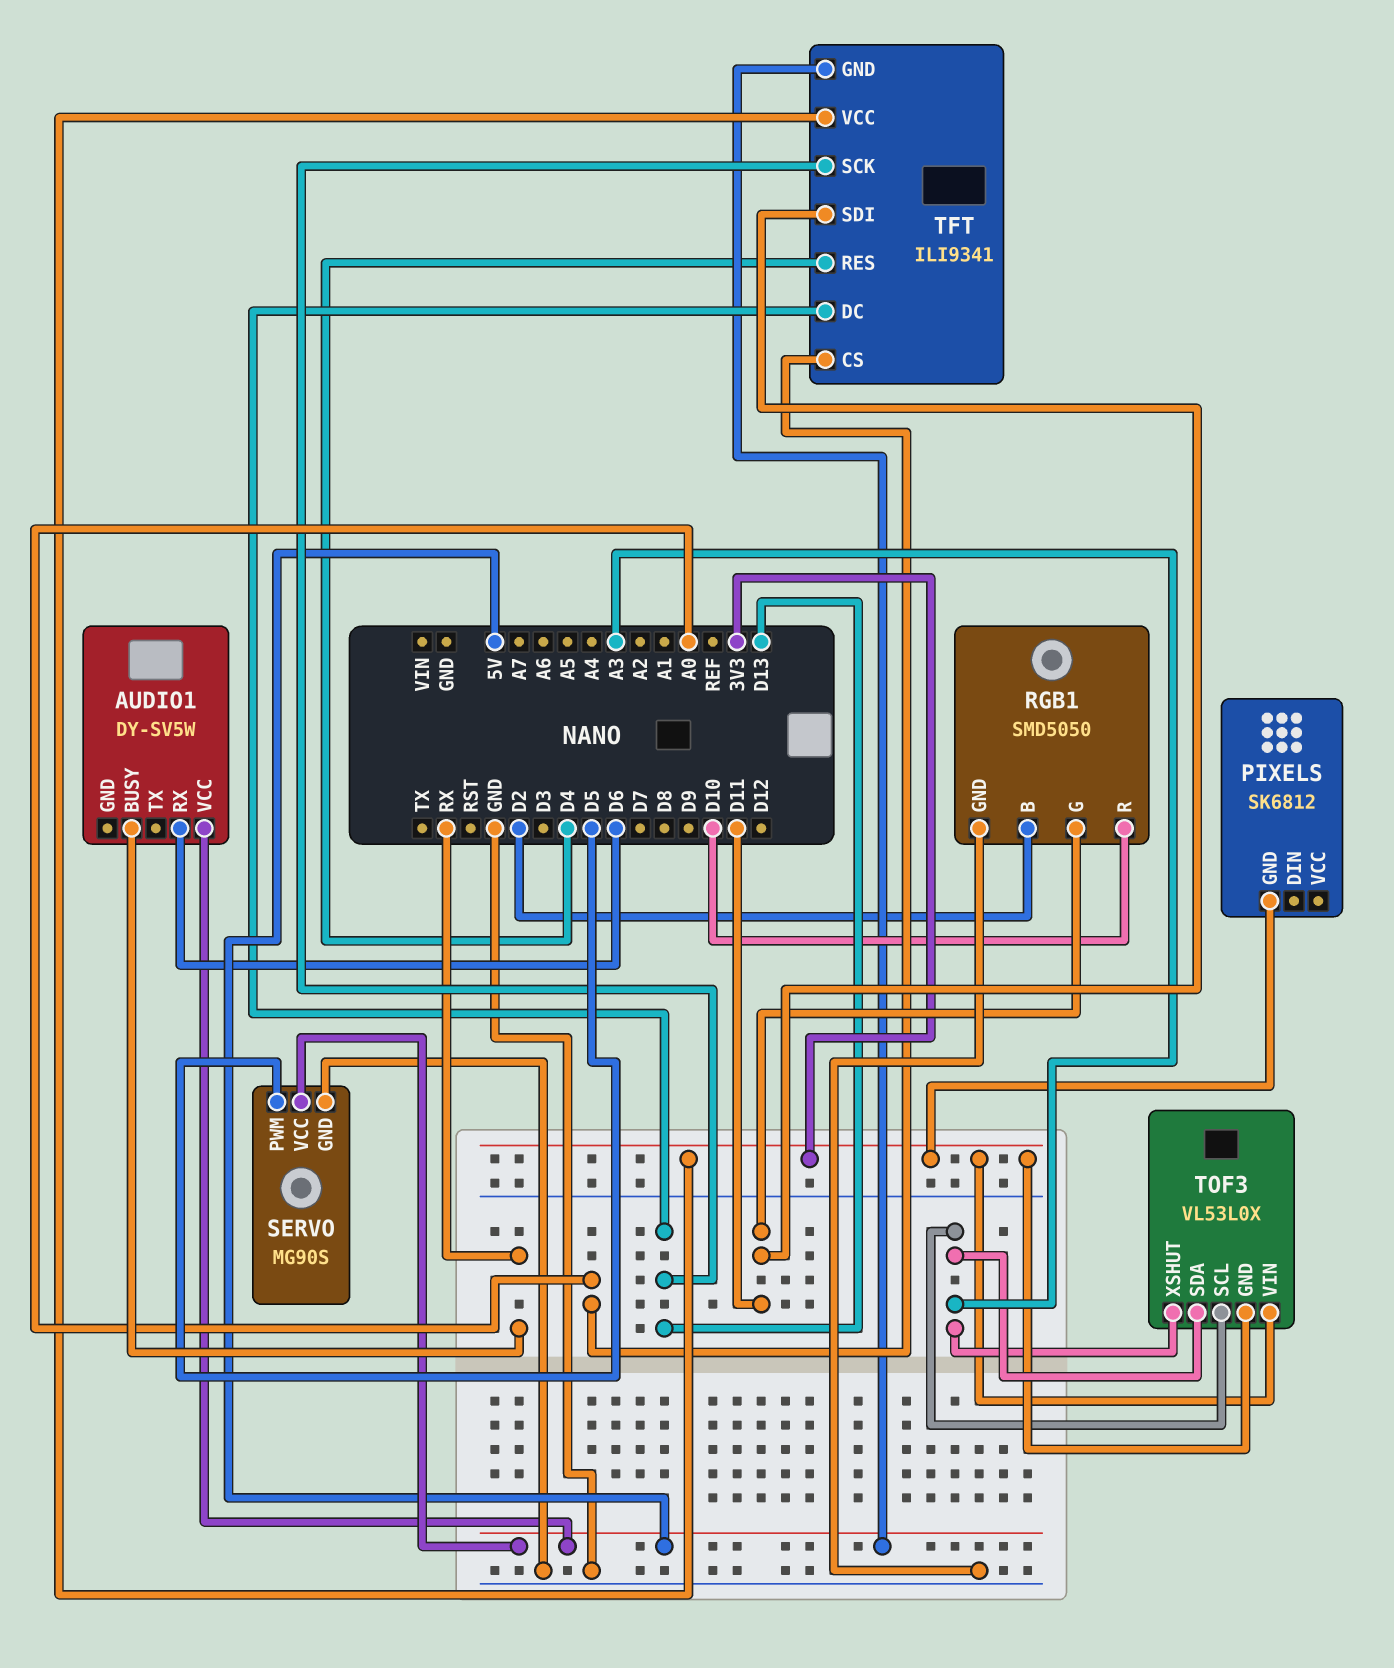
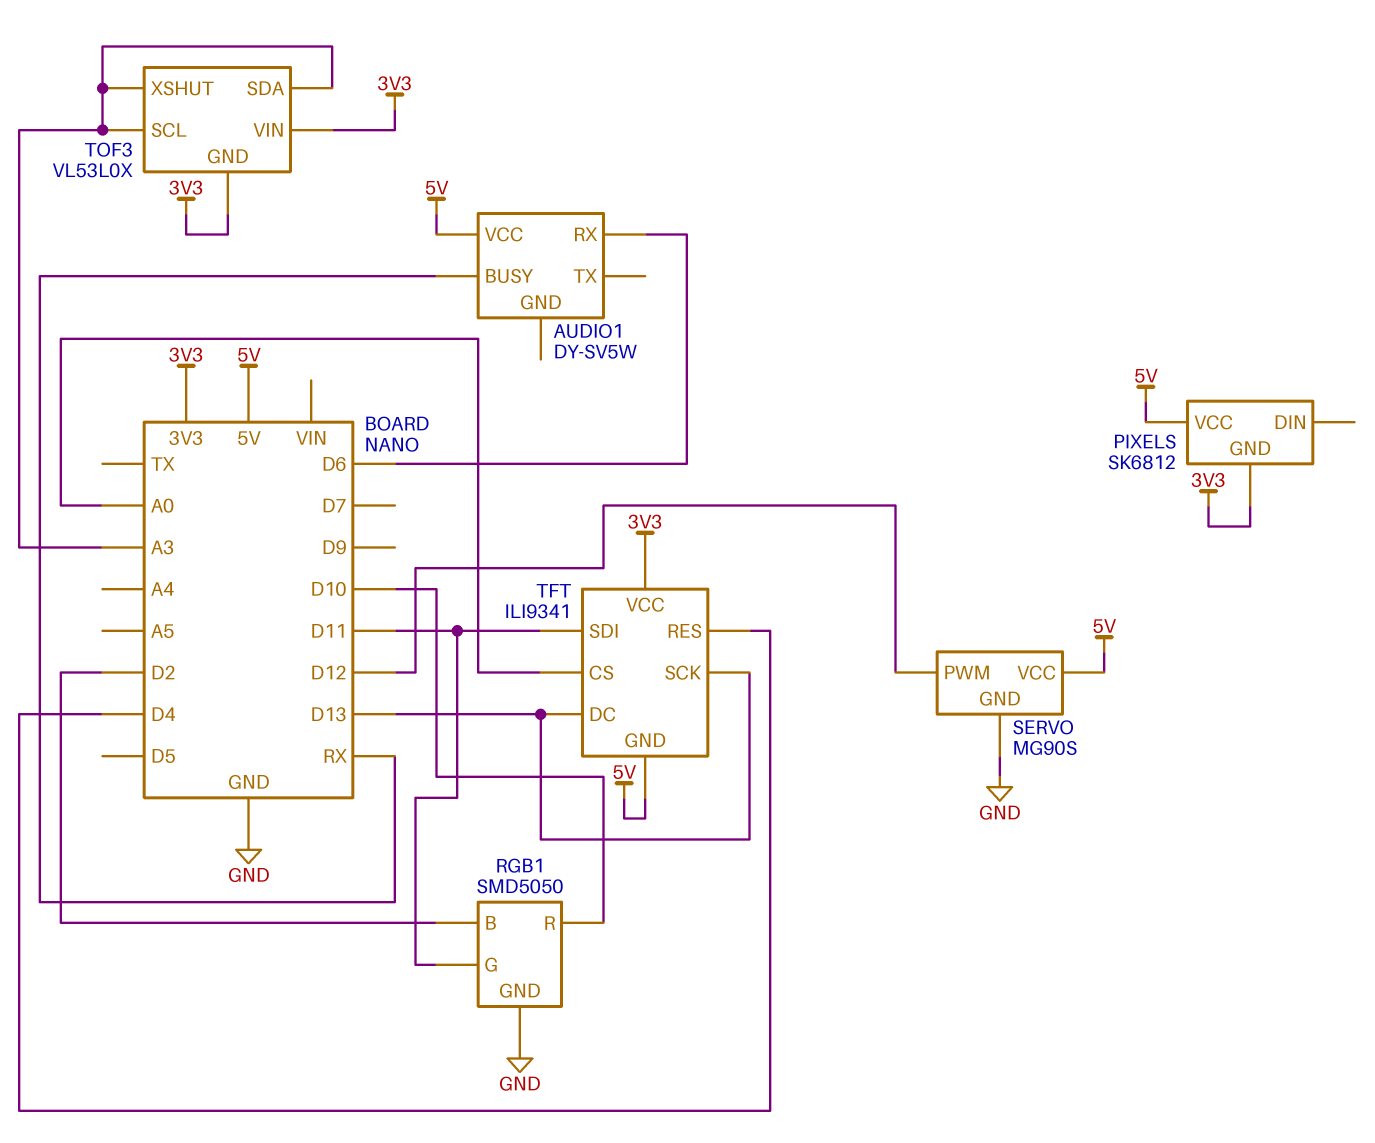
PIXELS pin VCC: none -> 5V
SERVO pin PWM: D5 -> D12

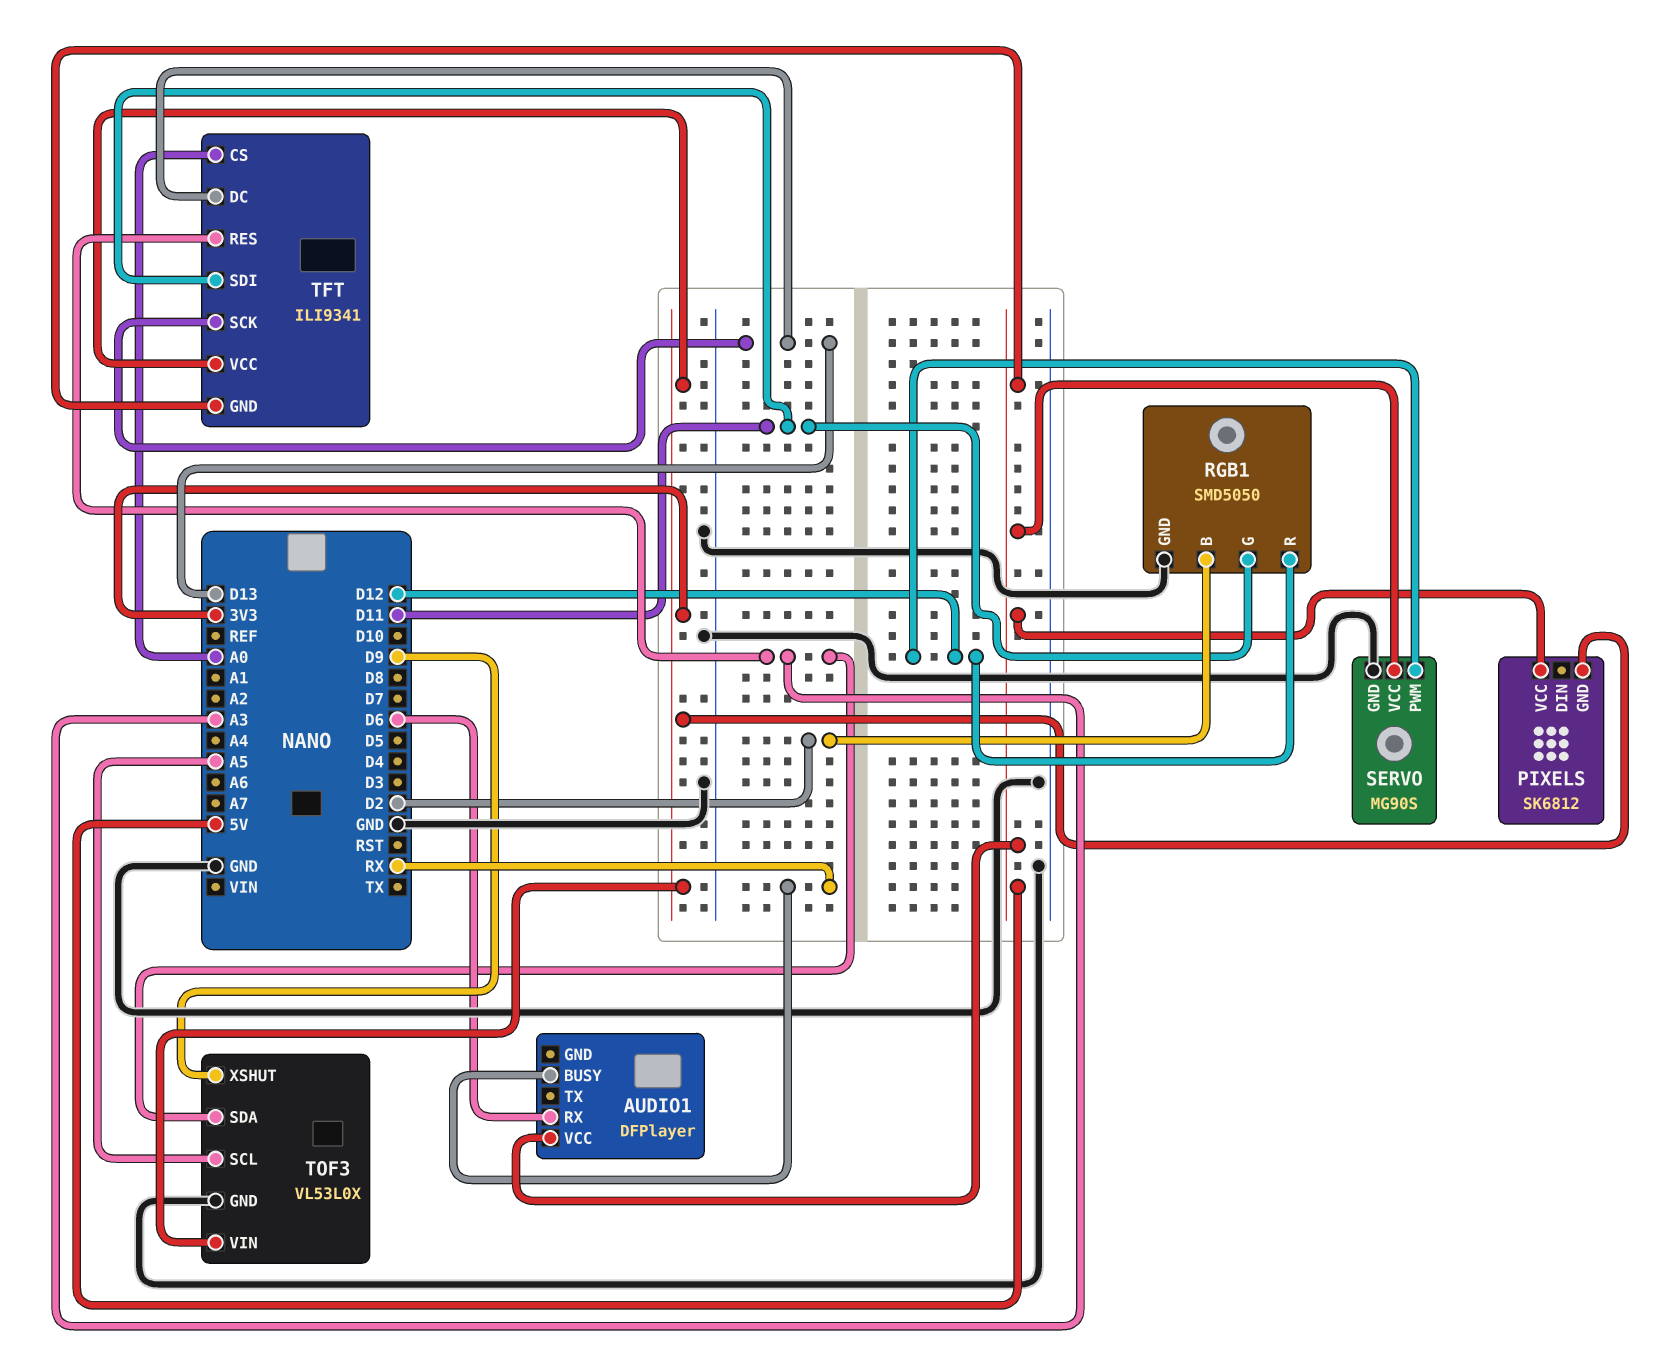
AUDIO1: DY-SV5W -> DFPlayer
RGB1 pin R: D10 -> D12
TFT pin RES: D4 -> A3
TOF3 pin GND: 3V3 -> GND
TOF3 pin SCL: A3 -> A5
TOF3 pin XSHUT: A3 -> D9

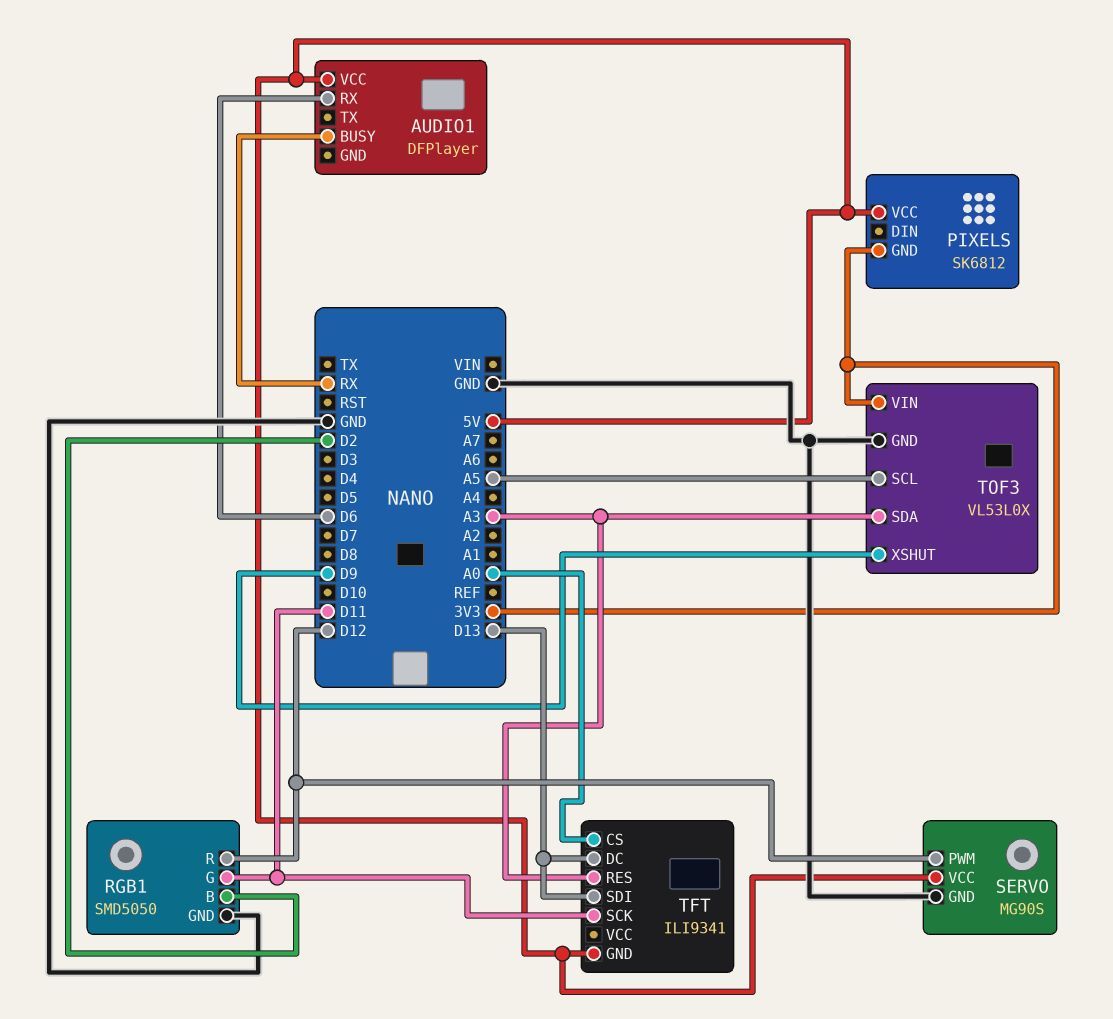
TFT pin SCK: D13 -> D11
TFT pin SDI: D11 -> D13
TFT pin VCC: 3V3 -> none

